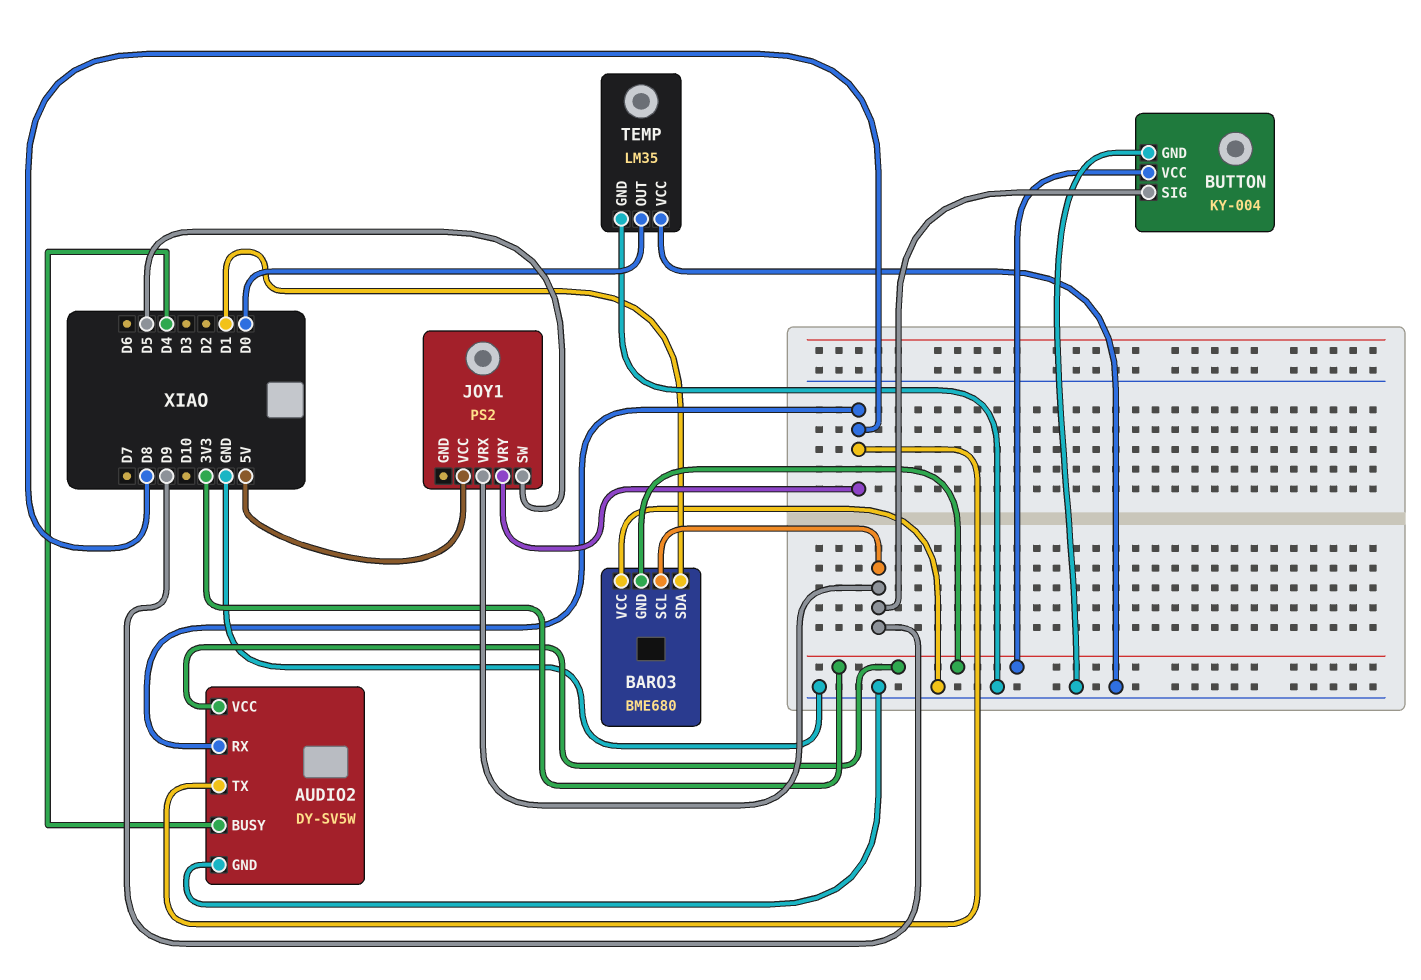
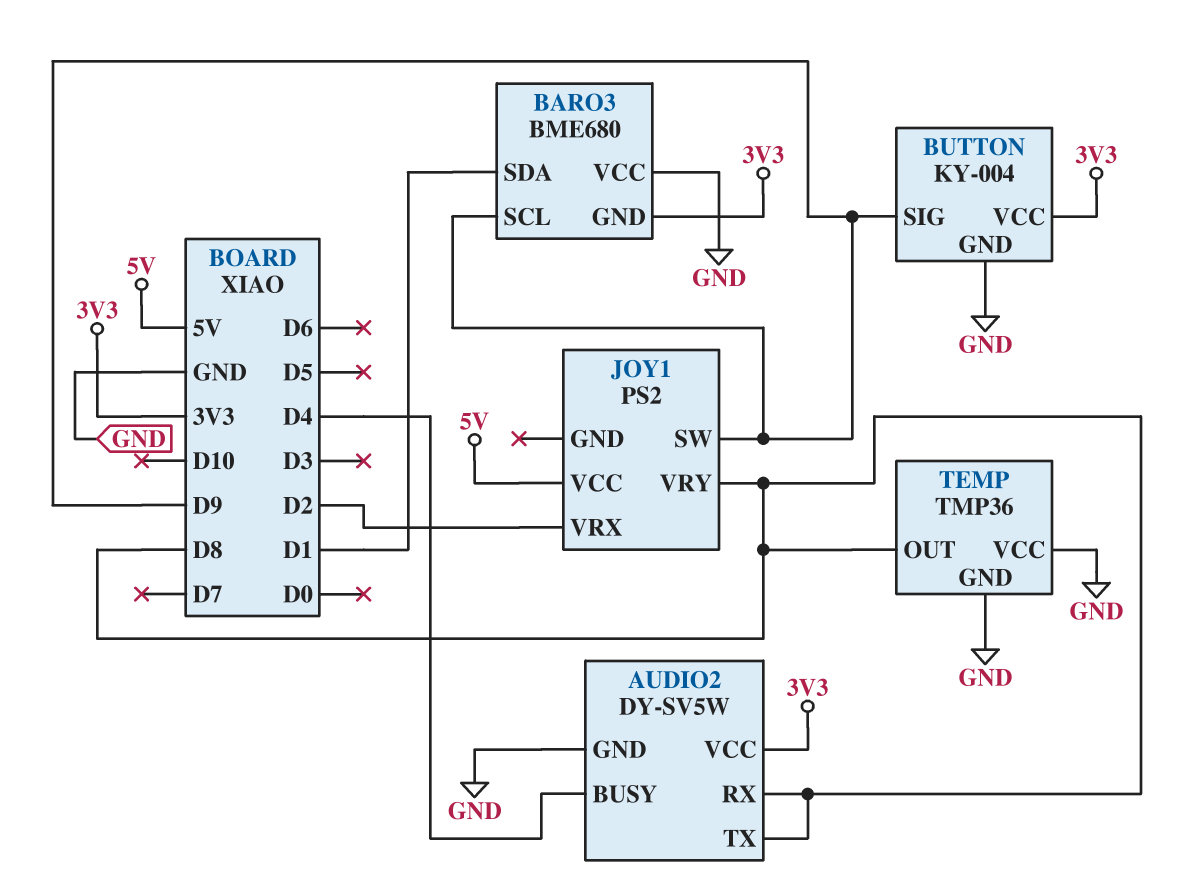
JOY1 pin SW: D5 -> D9
JOY1 pin VRX: D9 -> D2
TEMP: LM35 -> TMP36
TEMP pin OUT: D0 -> D8

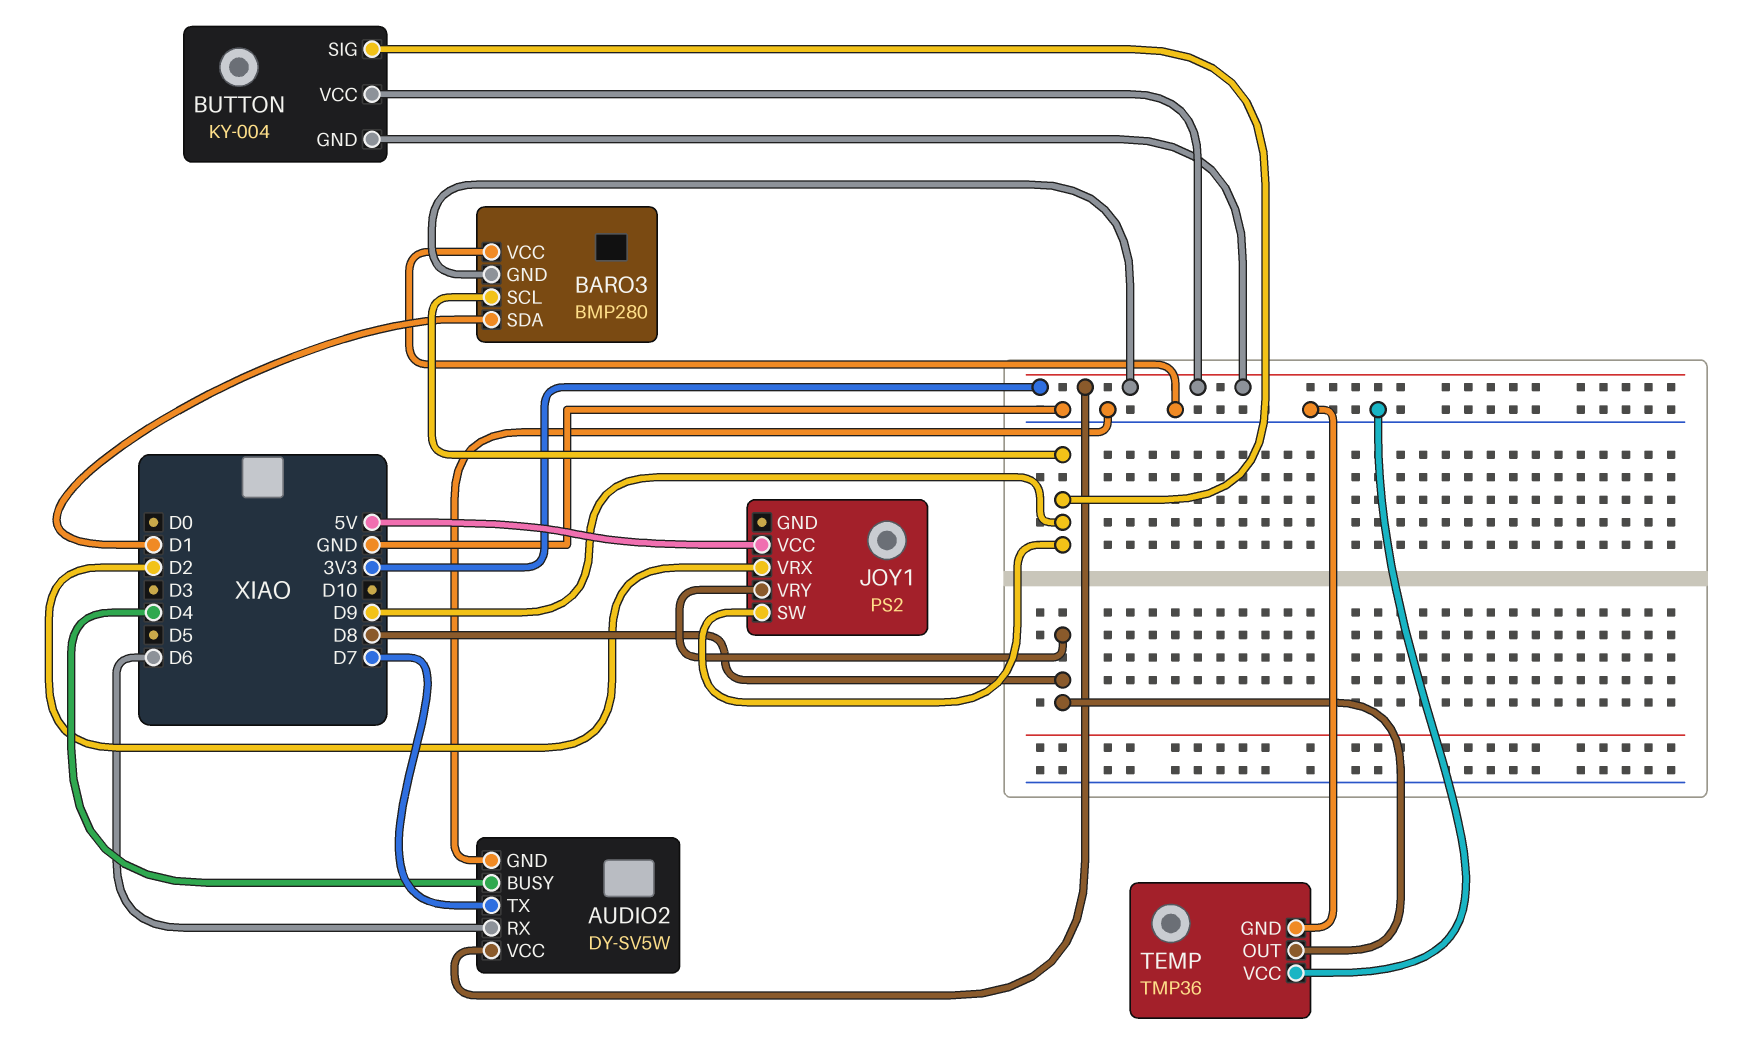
AUDIO2 pin RX: D8 -> D6
AUDIO2 pin TX: D8 -> D7
BARO3: BME680 -> BMP280
BUTTON pin GND: GND -> 3V3

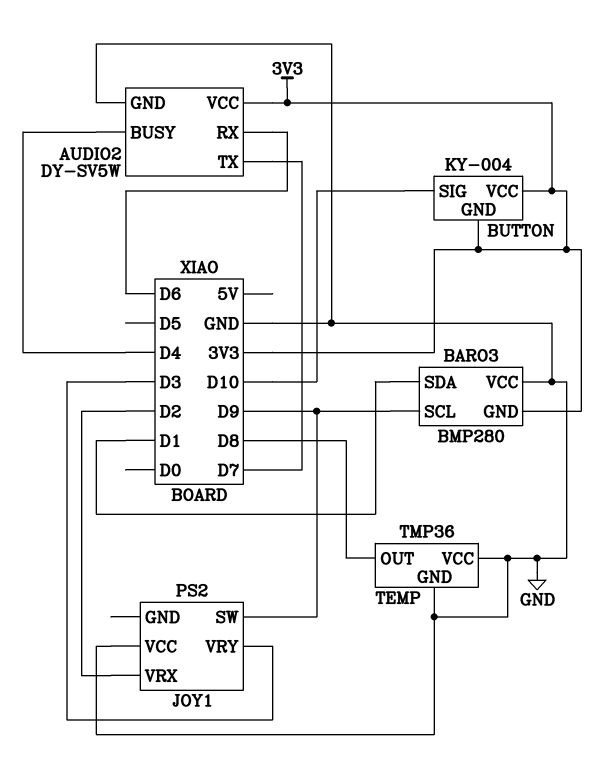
BUTTON pin SIG: D9 -> D10
JOY1 pin VCC: 5V -> GND
JOY1 pin VRY: D8 -> D3

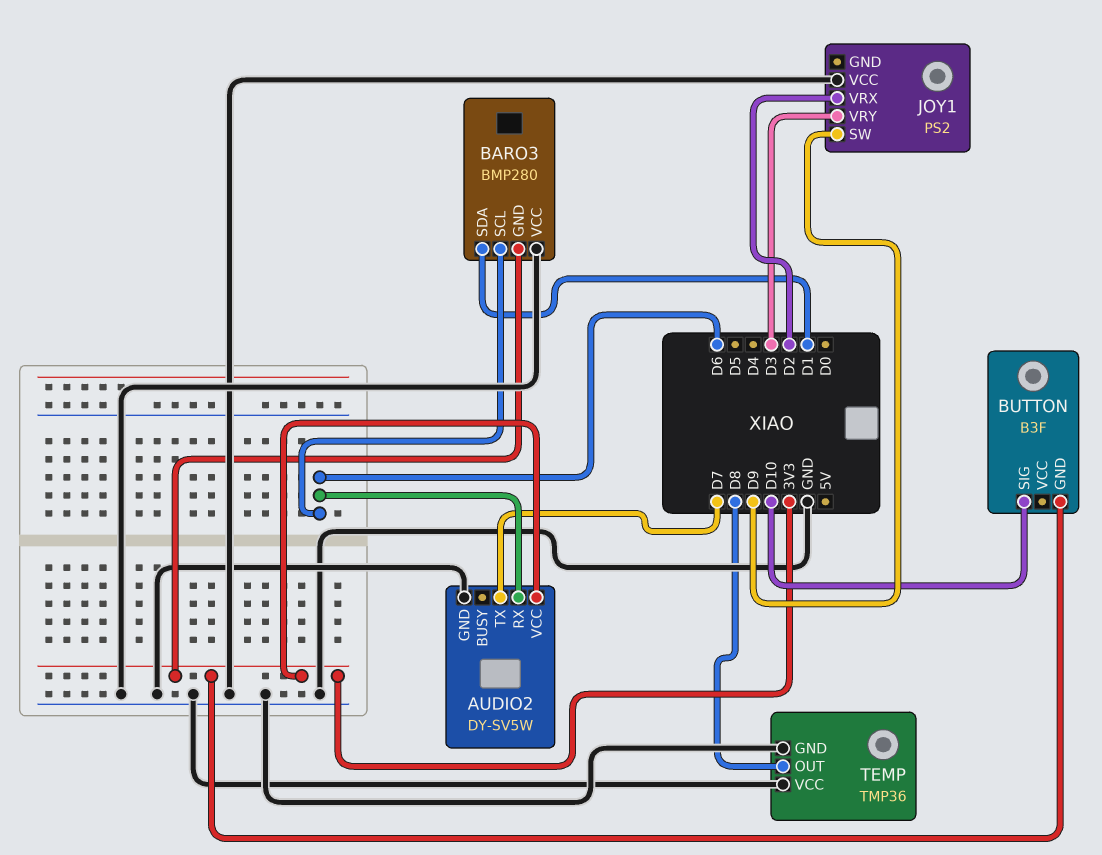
AUDIO2 pin BUSY: D4 -> none
BARO3 pin SCL: D9 -> D6
BUTTON: KY-004 -> B3F
BUTTON pin VCC: 3V3 -> none

